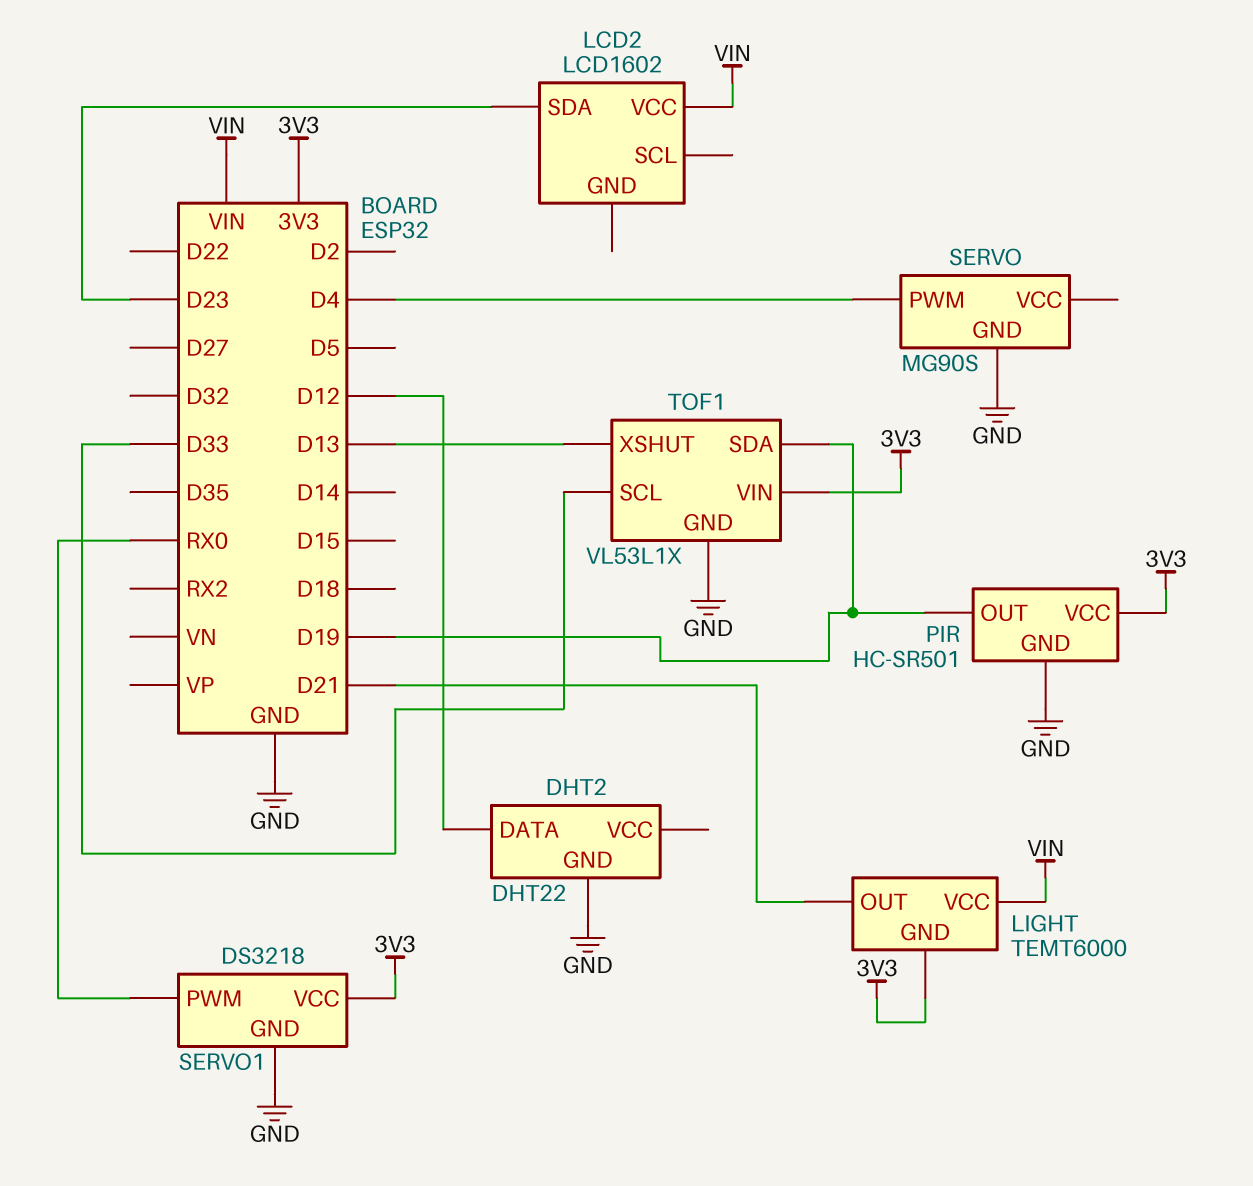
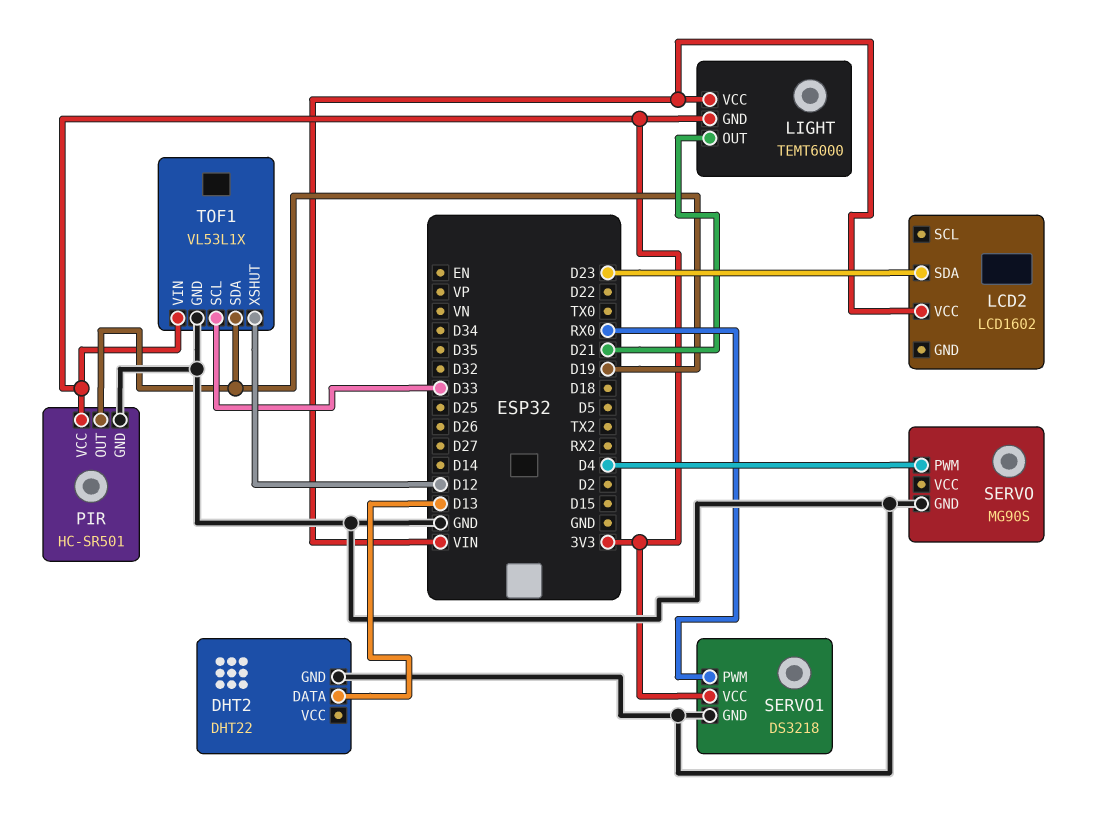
DHT2 pin DATA: D12 -> D13
TOF1 pin XSHUT: D13 -> D12

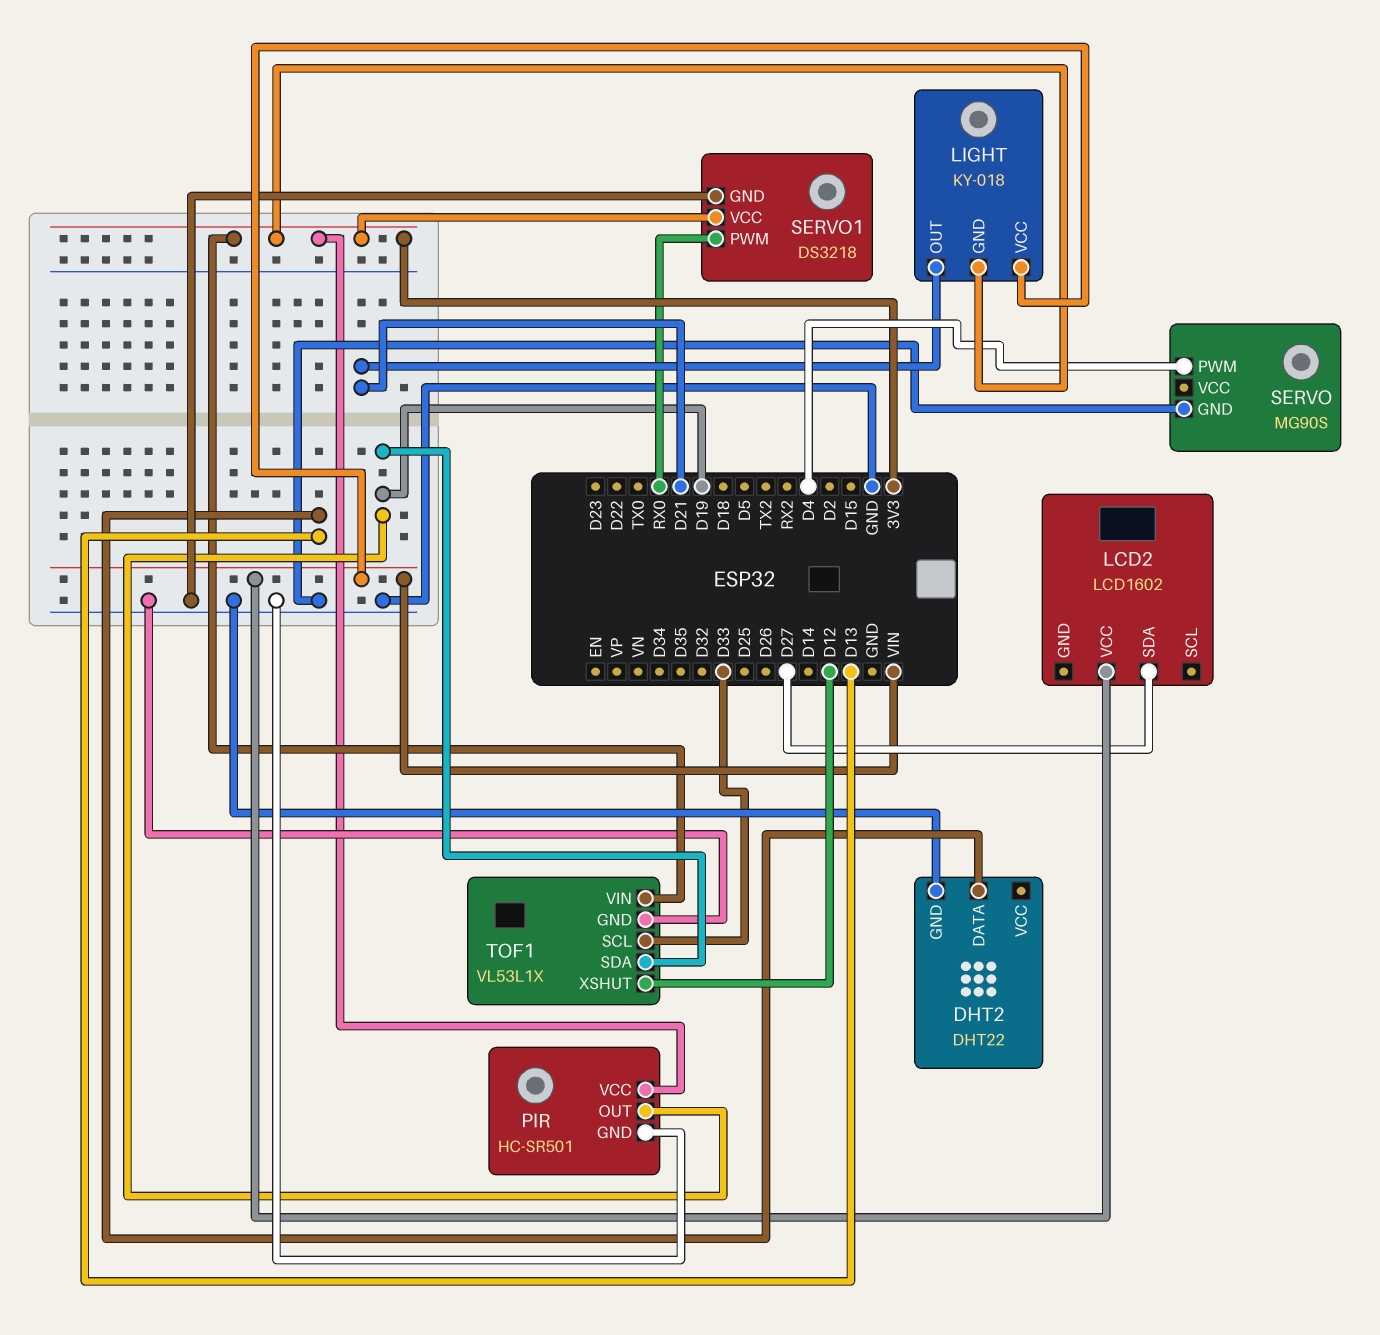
LCD2 pin SDA: D23 -> D27
LIGHT: TEMT6000 -> KY-018

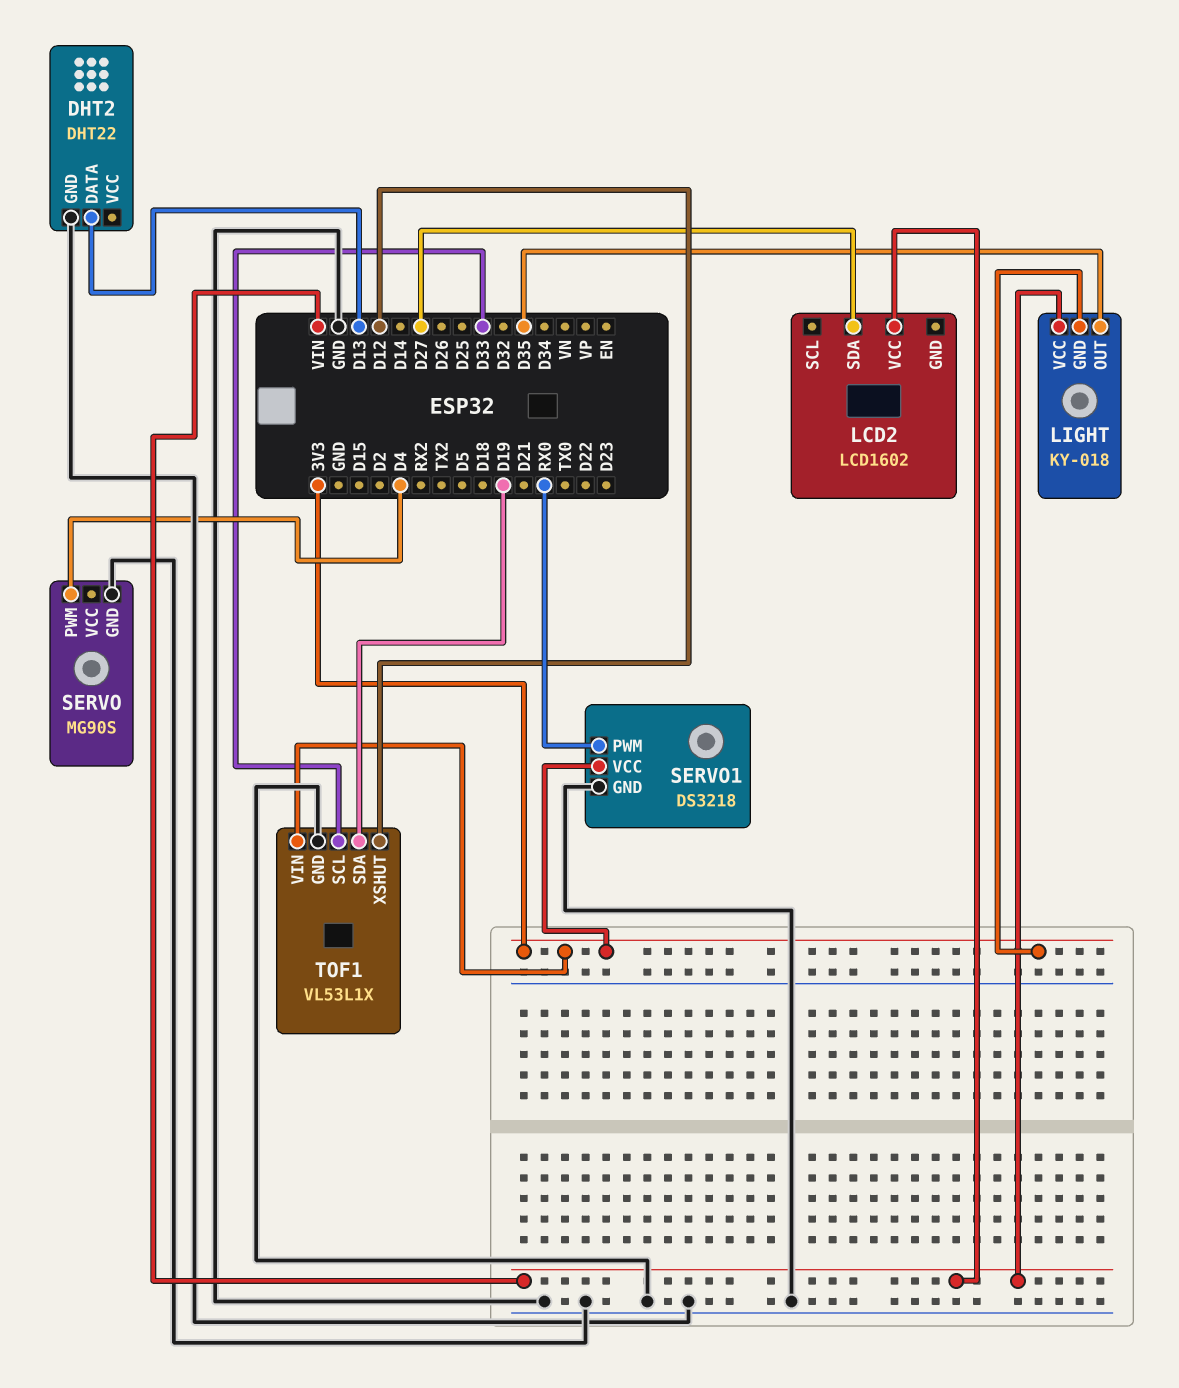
LIGHT pin OUT: D21 -> D35
PIR: HC-SR501 -> none
PIR pin GND: GND -> none
PIR pin OUT: D19 -> none
PIR pin VCC: 3V3 -> none

